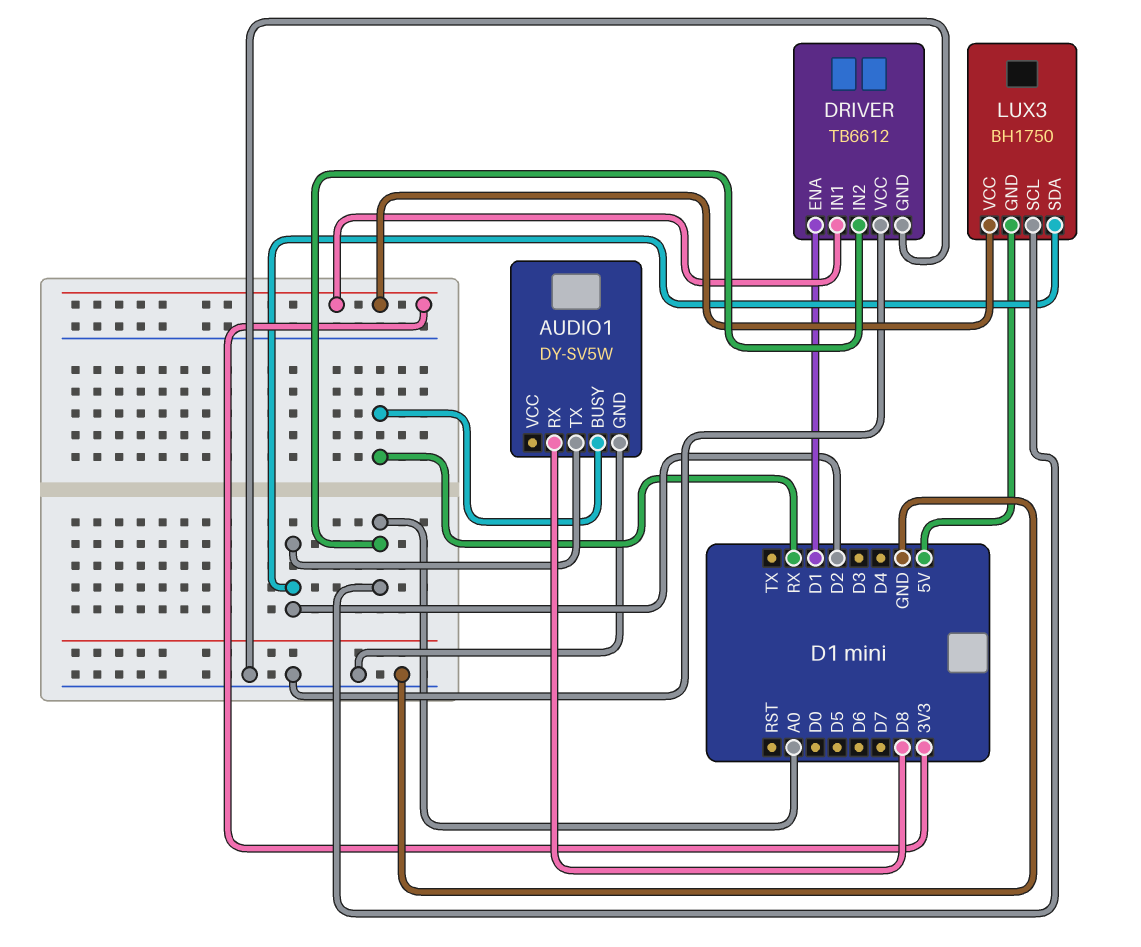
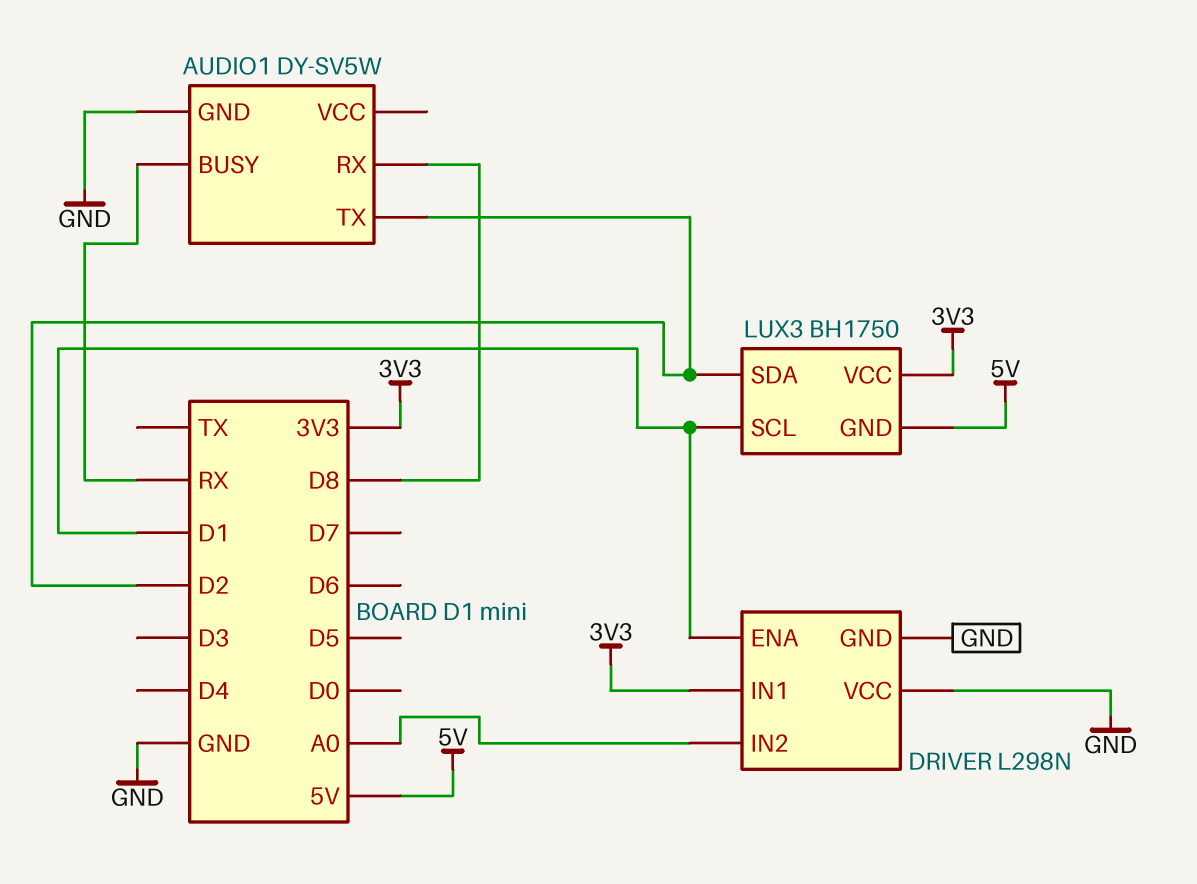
DRIVER: TB6612 -> L298N
LUX3 pin SCL: A0 -> D1

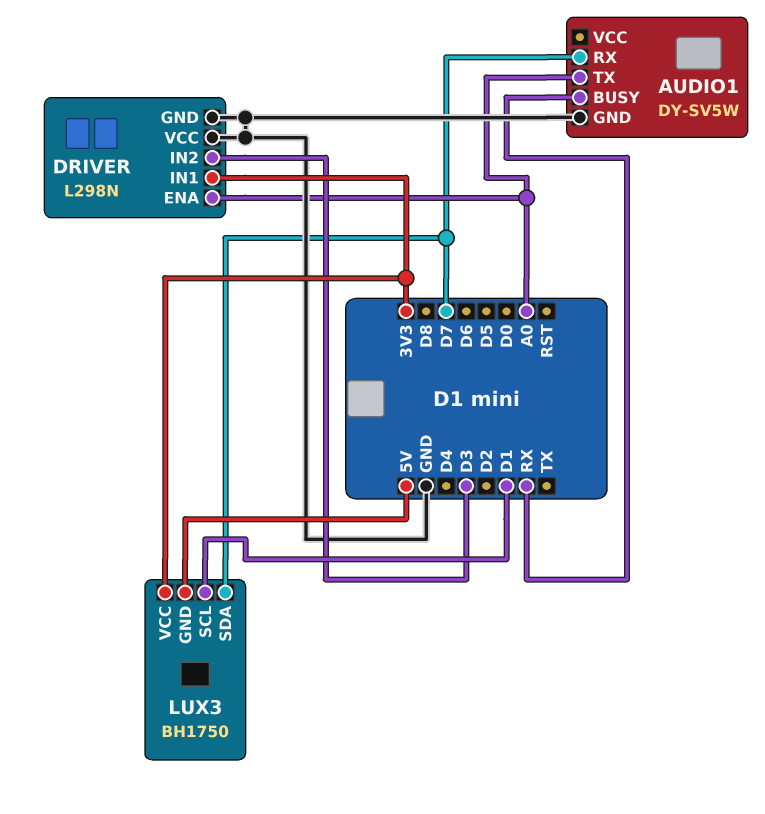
AUDIO1 pin RX: D8 -> D7
AUDIO1 pin TX: D2 -> A0
DRIVER pin ENA: D1 -> A0
DRIVER pin IN2: A0 -> D3
LUX3 pin SDA: D2 -> D7

